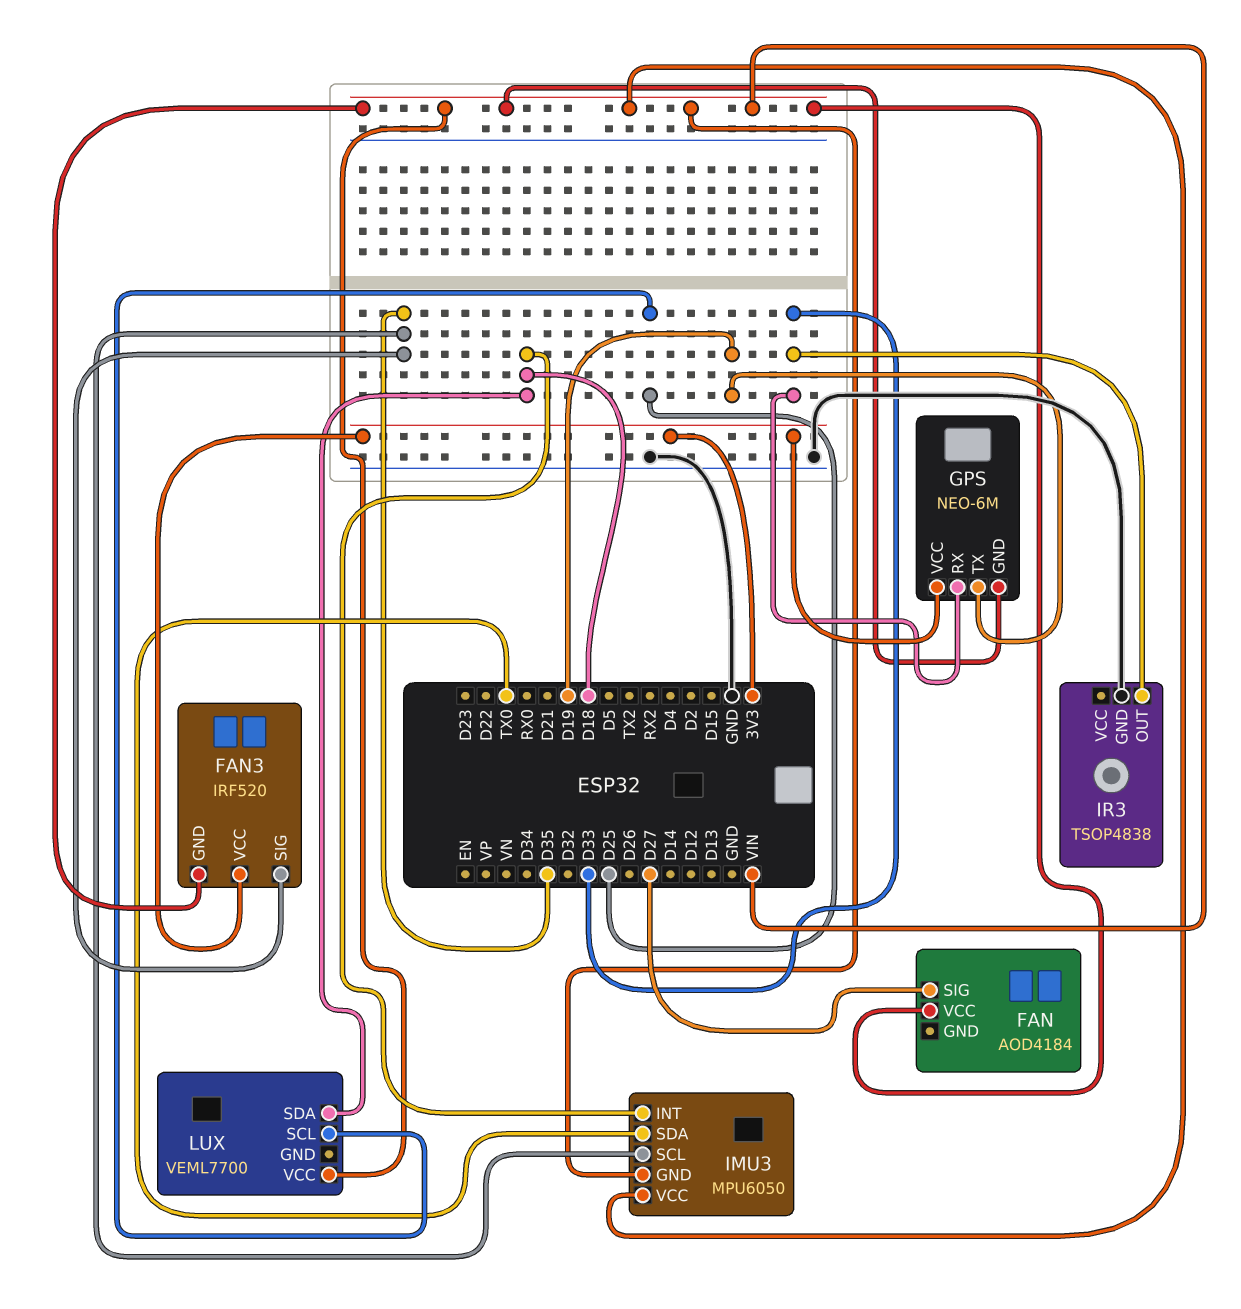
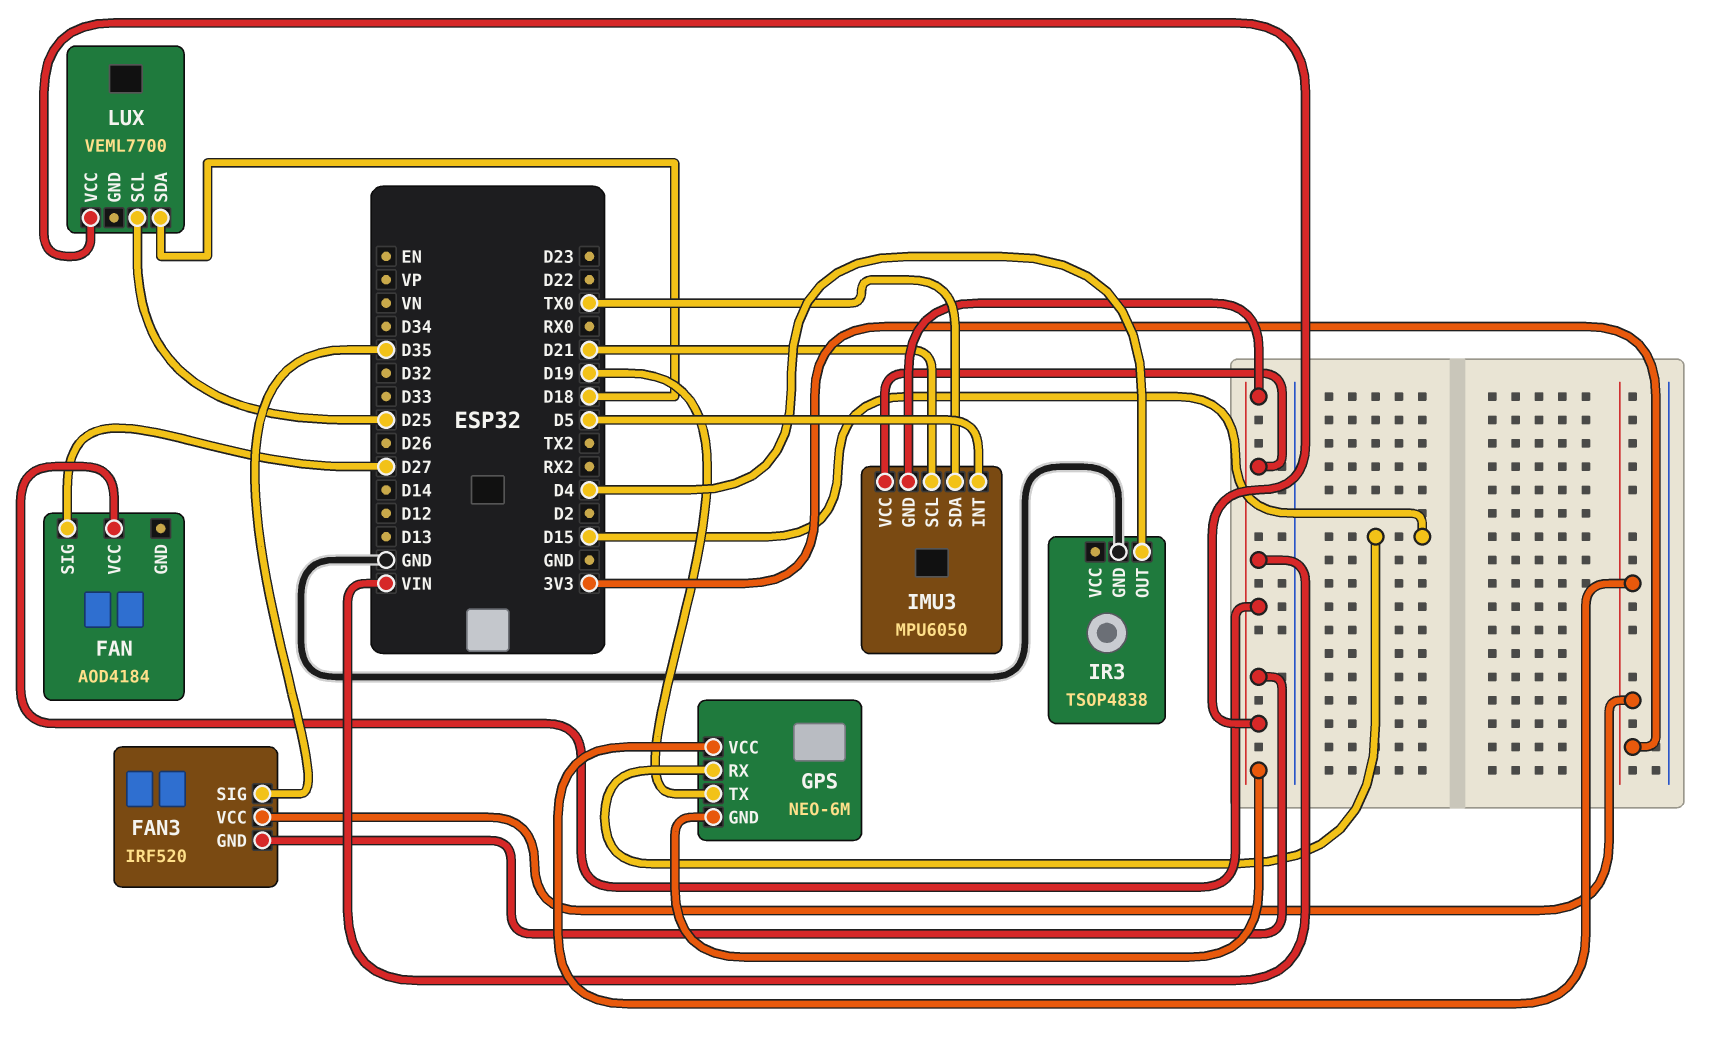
GPS pin RX: D33 -> D15
IMU3 pin INT: D18 -> D5
IMU3 pin SCL: D35 -> D21
IR3 pin OUT: D33 -> D4

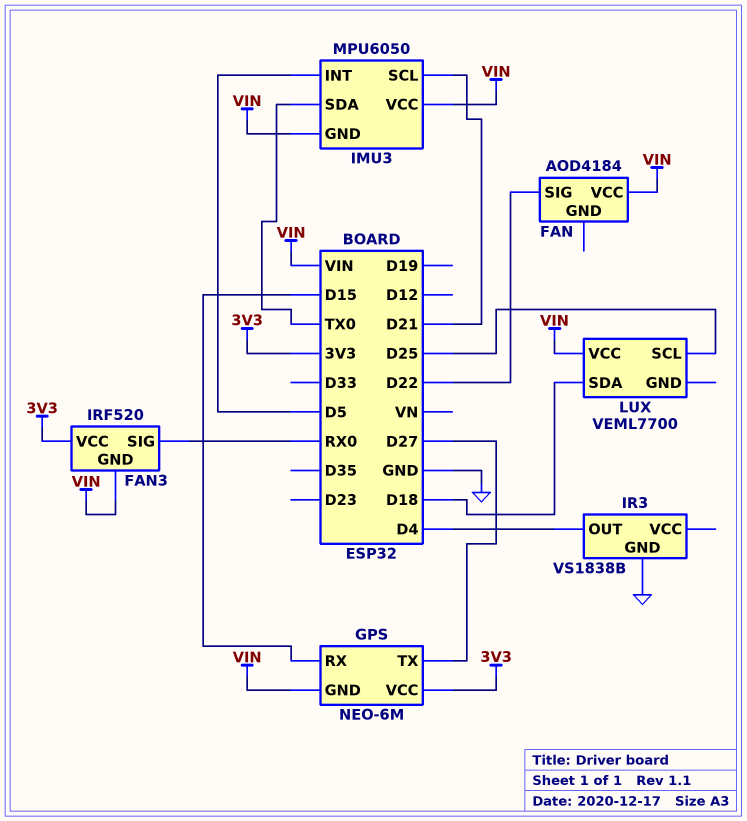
FAN pin SIG: D27 -> D22
FAN3 pin SIG: D35 -> RX0
GPS pin TX: D19 -> D27
IR3: TSOP4838 -> VS1838B

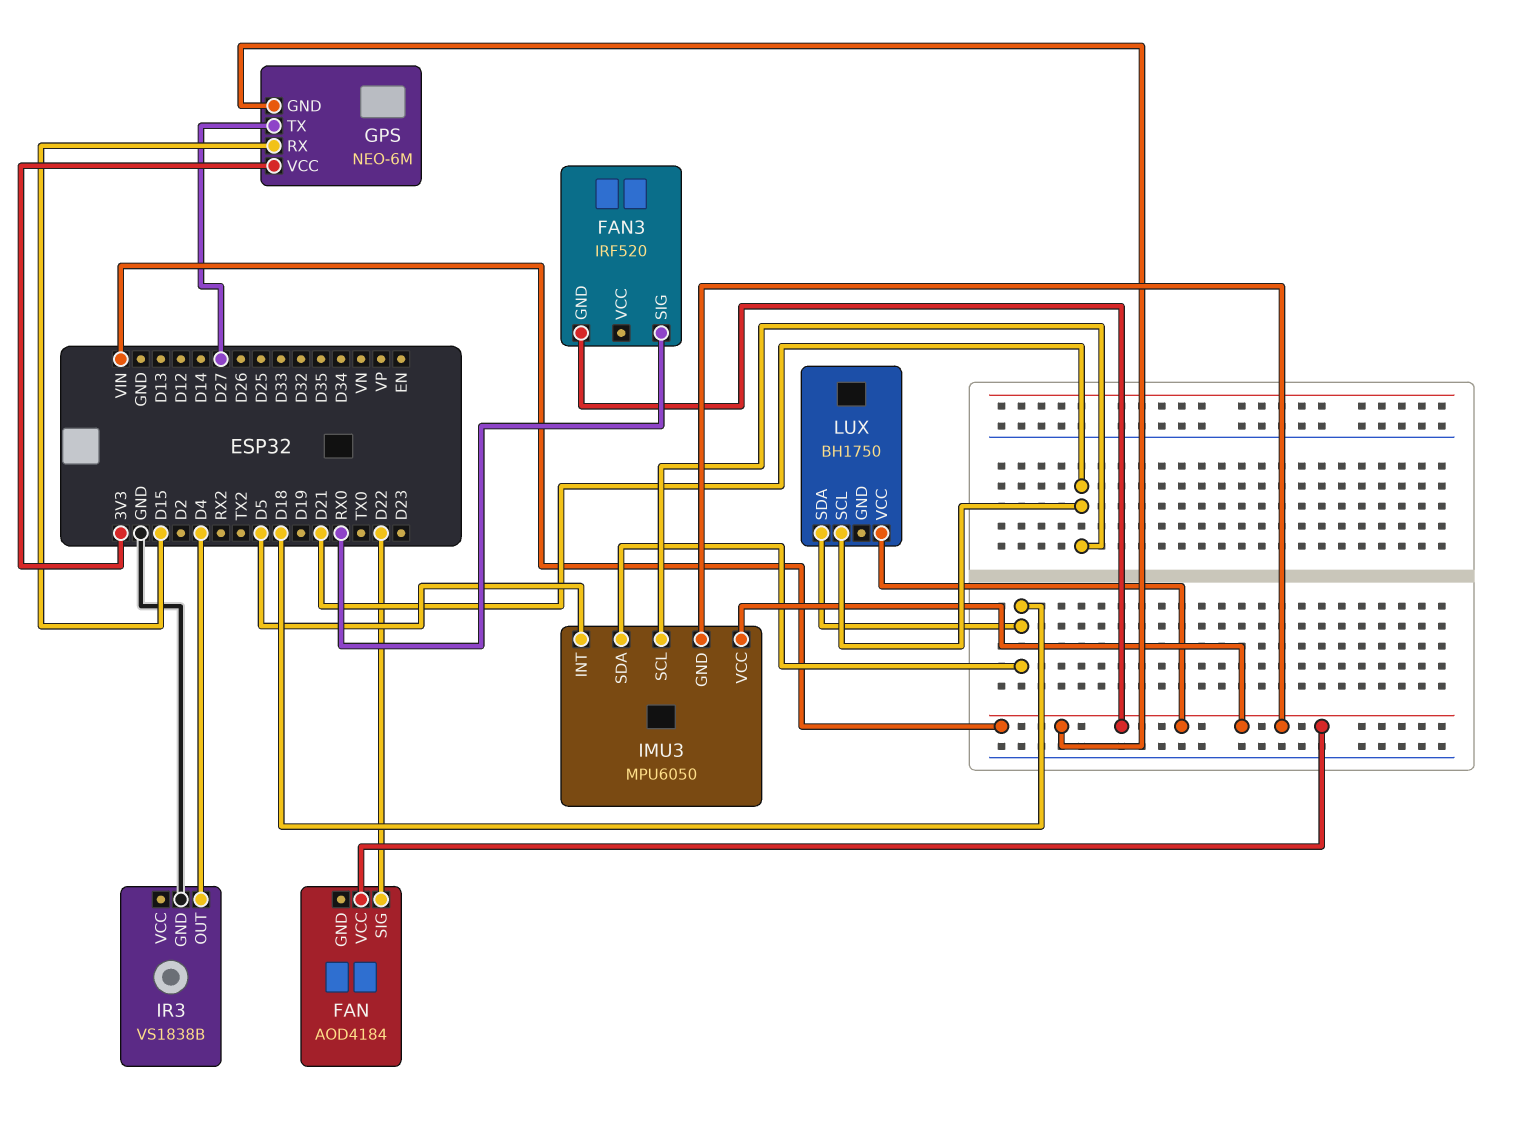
FAN3 pin VCC: 3V3 -> none
IMU3 pin SDA: TX0 -> D18
LUX: VEML7700 -> BH1750
LUX pin SCL: D25 -> D21

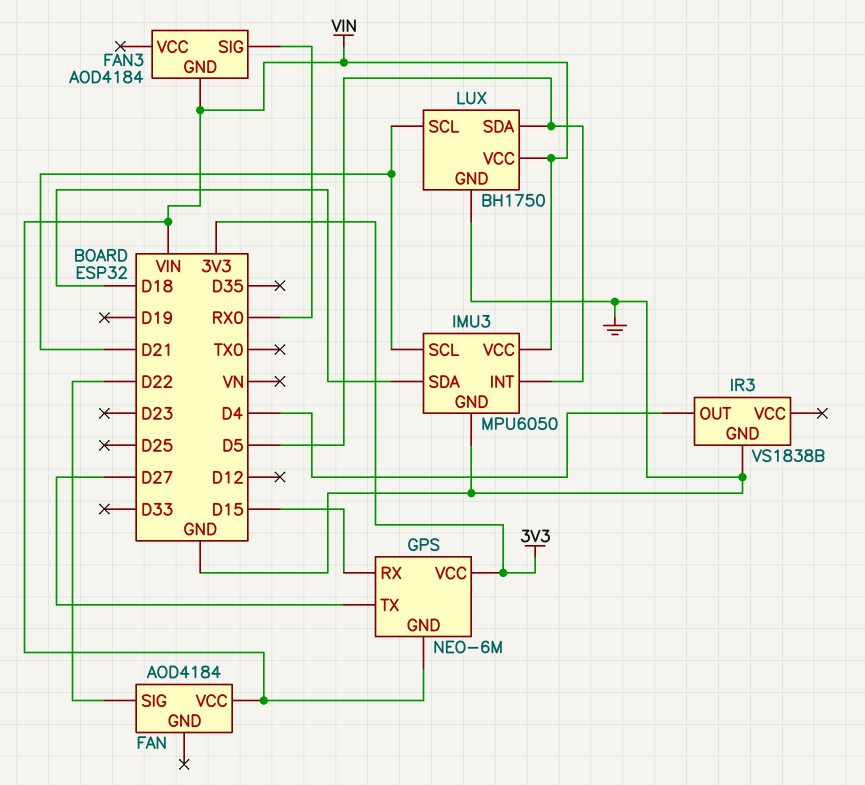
FAN3: IRF520 -> AOD4184
IMU3 pin GND: VIN -> GND
LUX pin GND: none -> GND
LUX pin SDA: D18 -> D5

